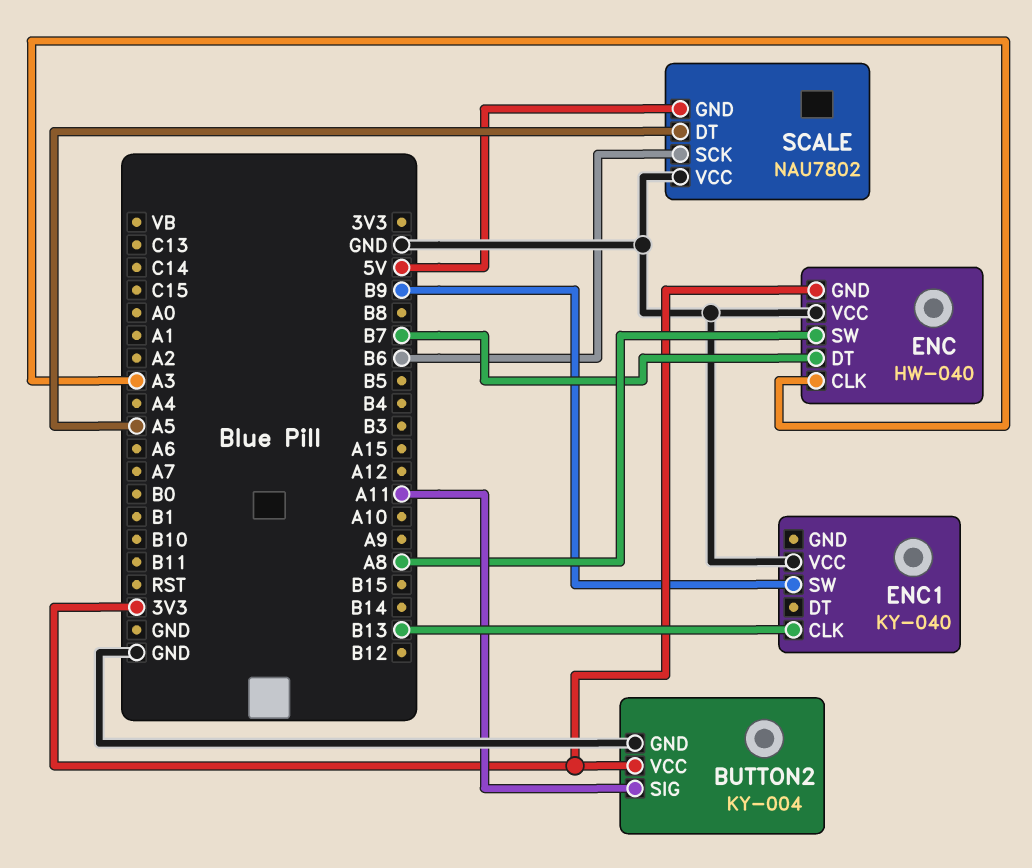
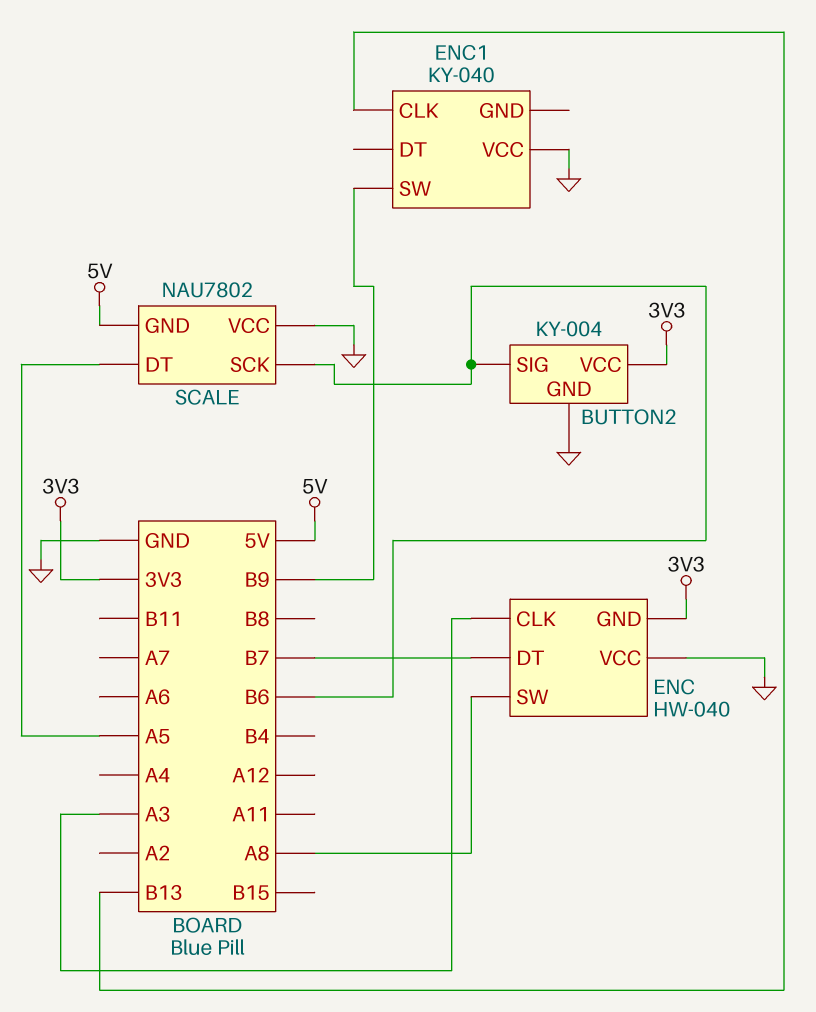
BUTTON2 pin SIG: A11 -> B6

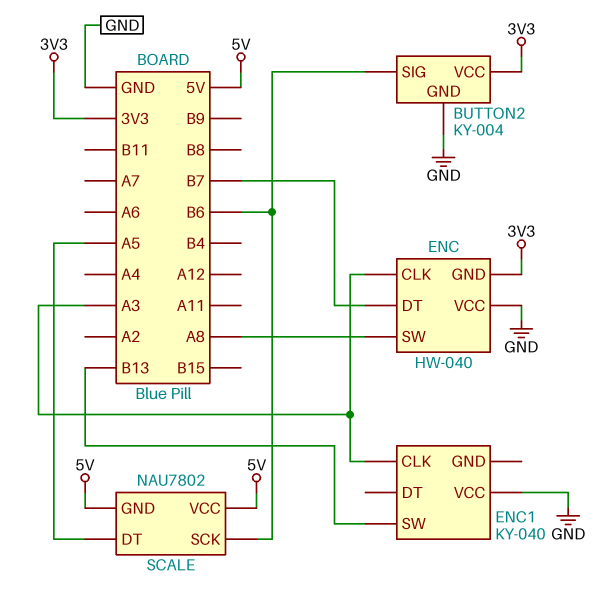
ENC1 pin CLK: B13 -> A3
ENC1 pin SW: B9 -> B13
SCALE pin VCC: GND -> 5V

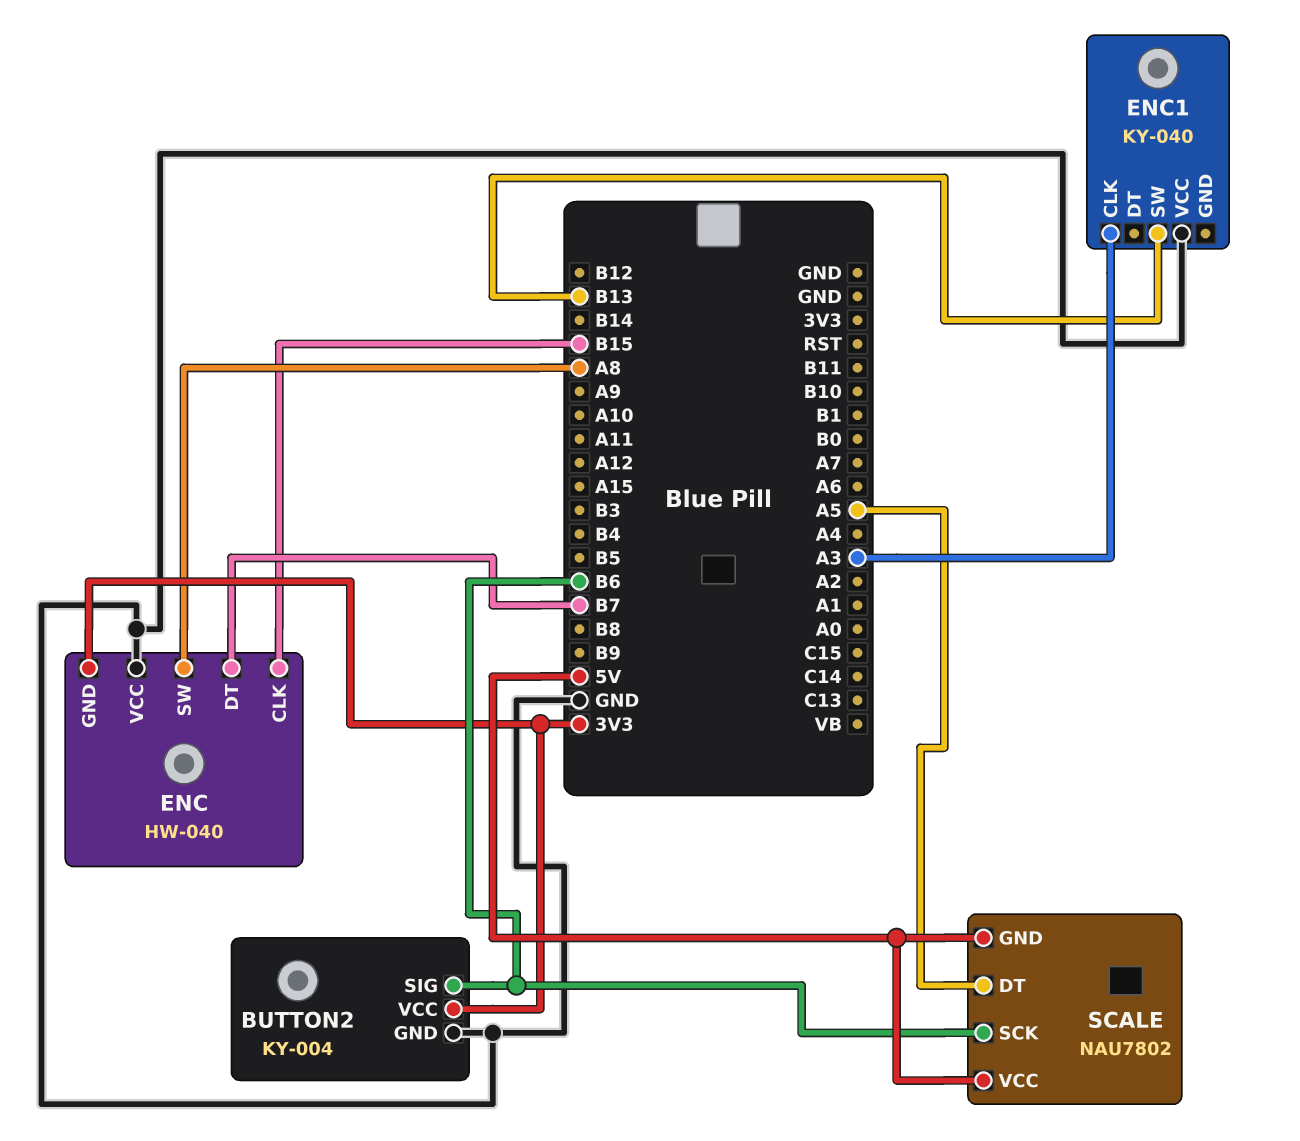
ENC pin CLK: A3 -> B15

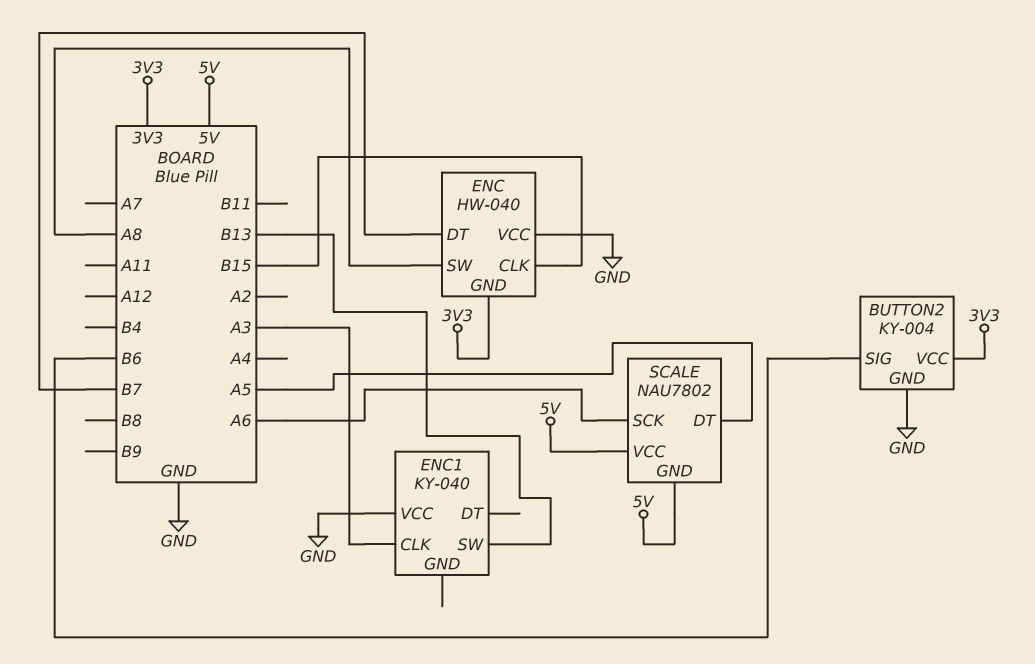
SCALE pin SCK: B6 -> A6

